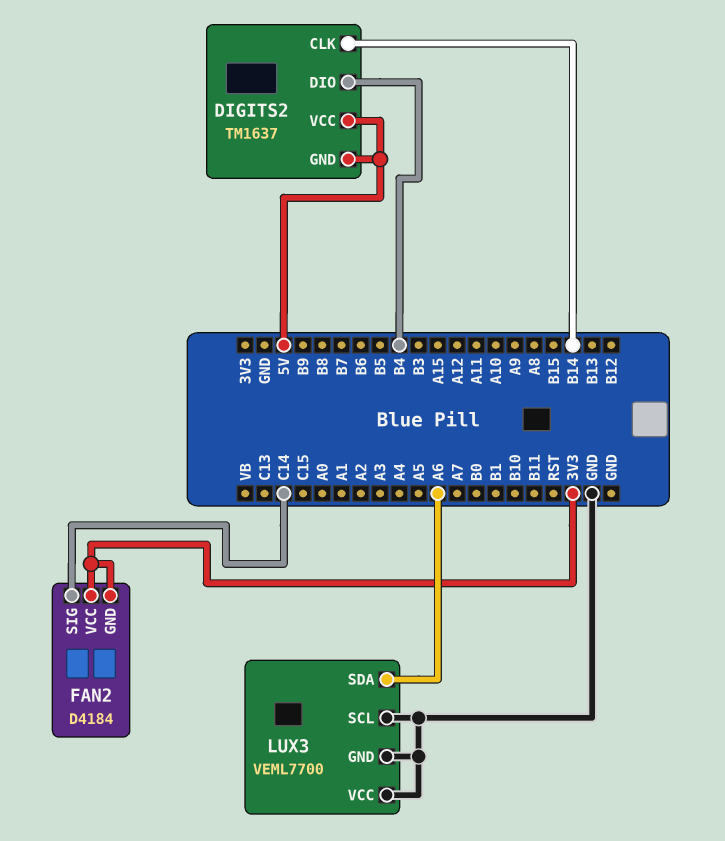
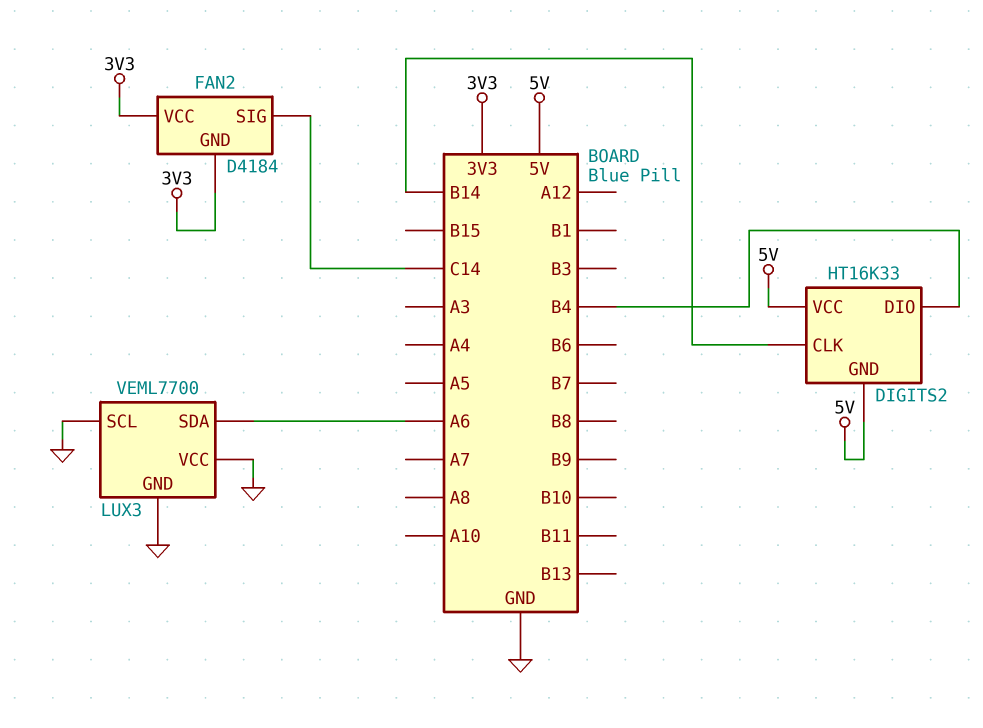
DIGITS2: TM1637 -> HT16K33

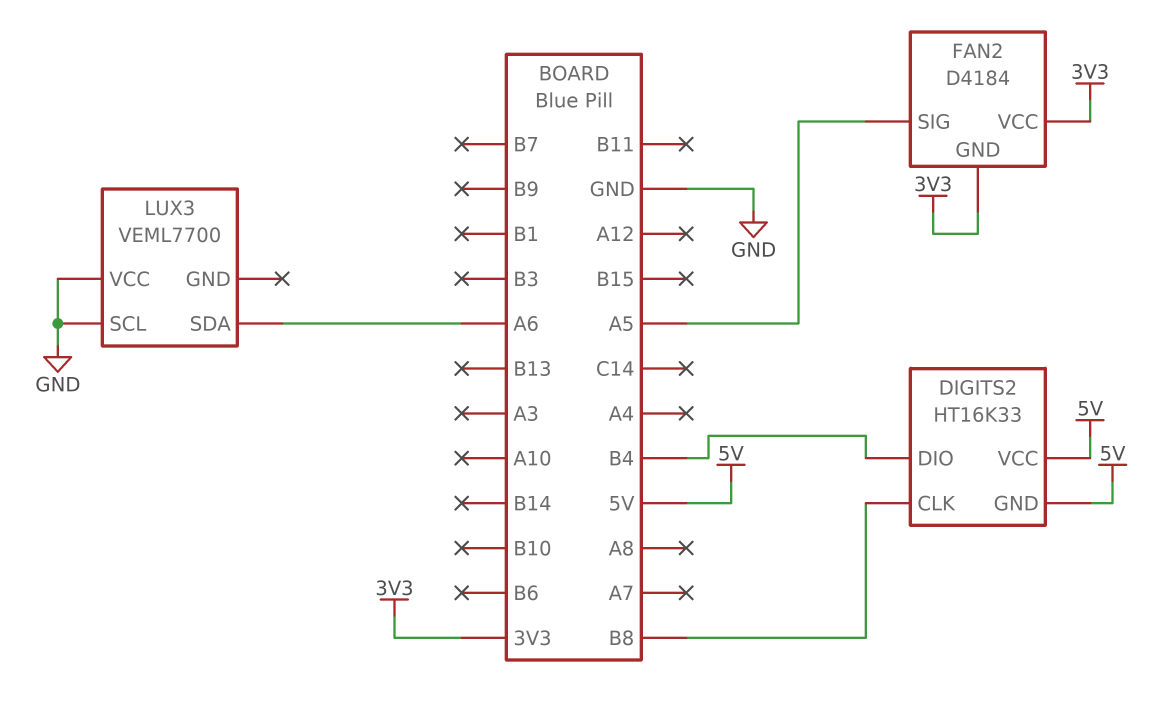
DIGITS2 pin CLK: B14 -> B8
FAN2 pin SIG: C14 -> A5
LUX3 pin GND: GND -> none

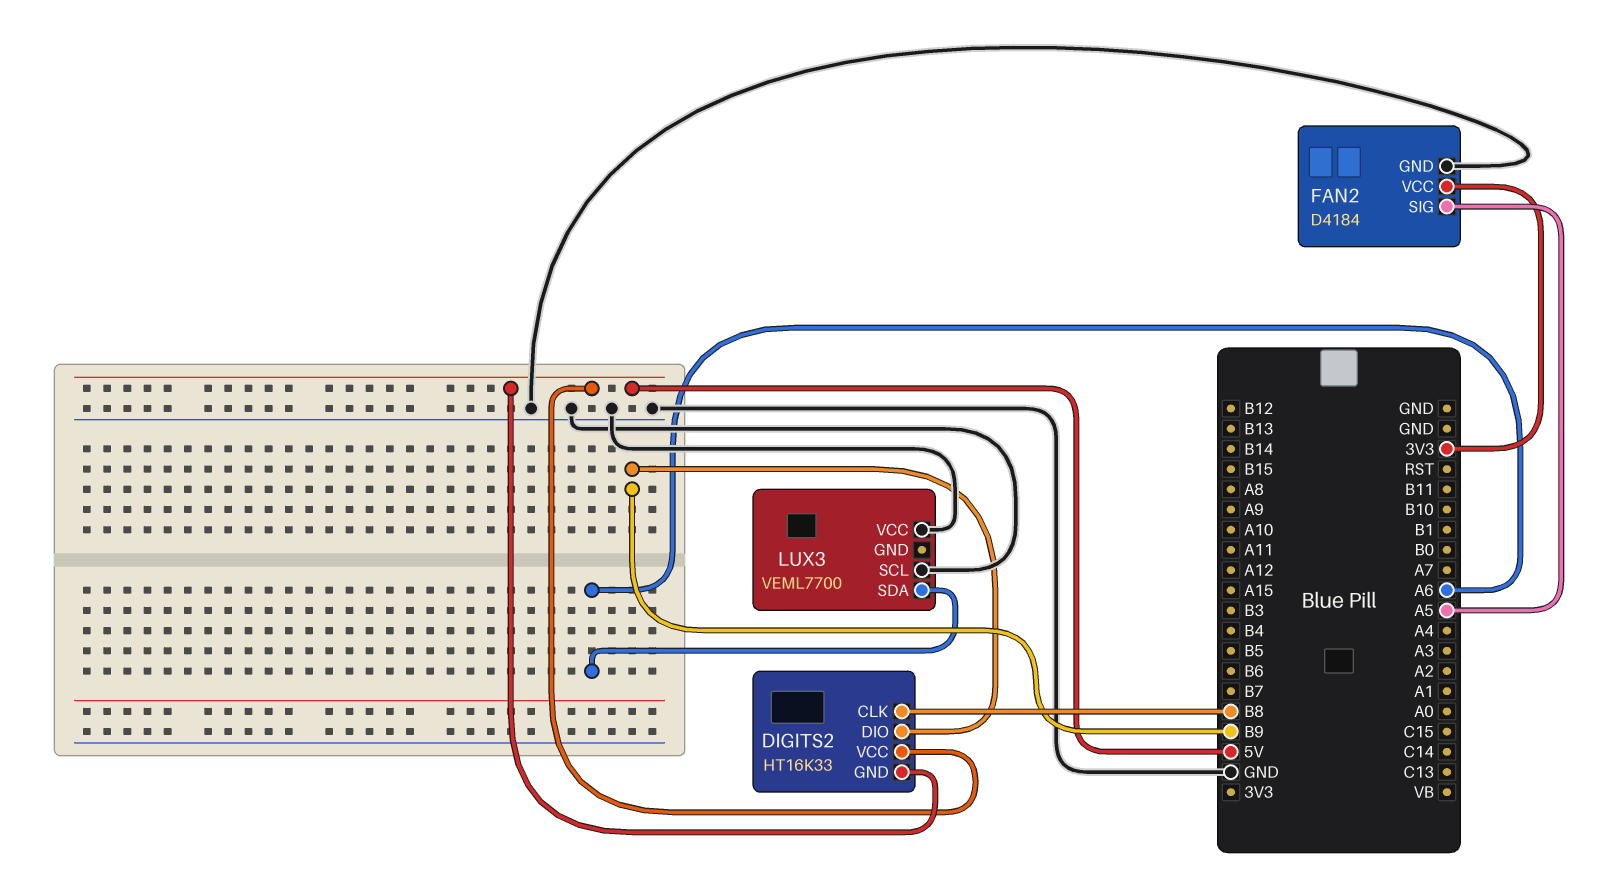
DIGITS2 pin DIO: B4 -> B9
FAN2 pin GND: 3V3 -> GND

